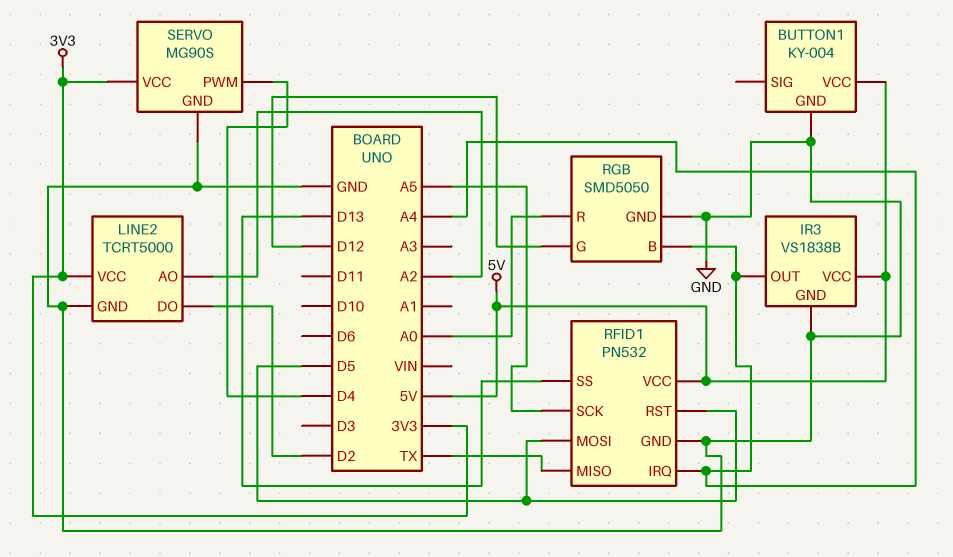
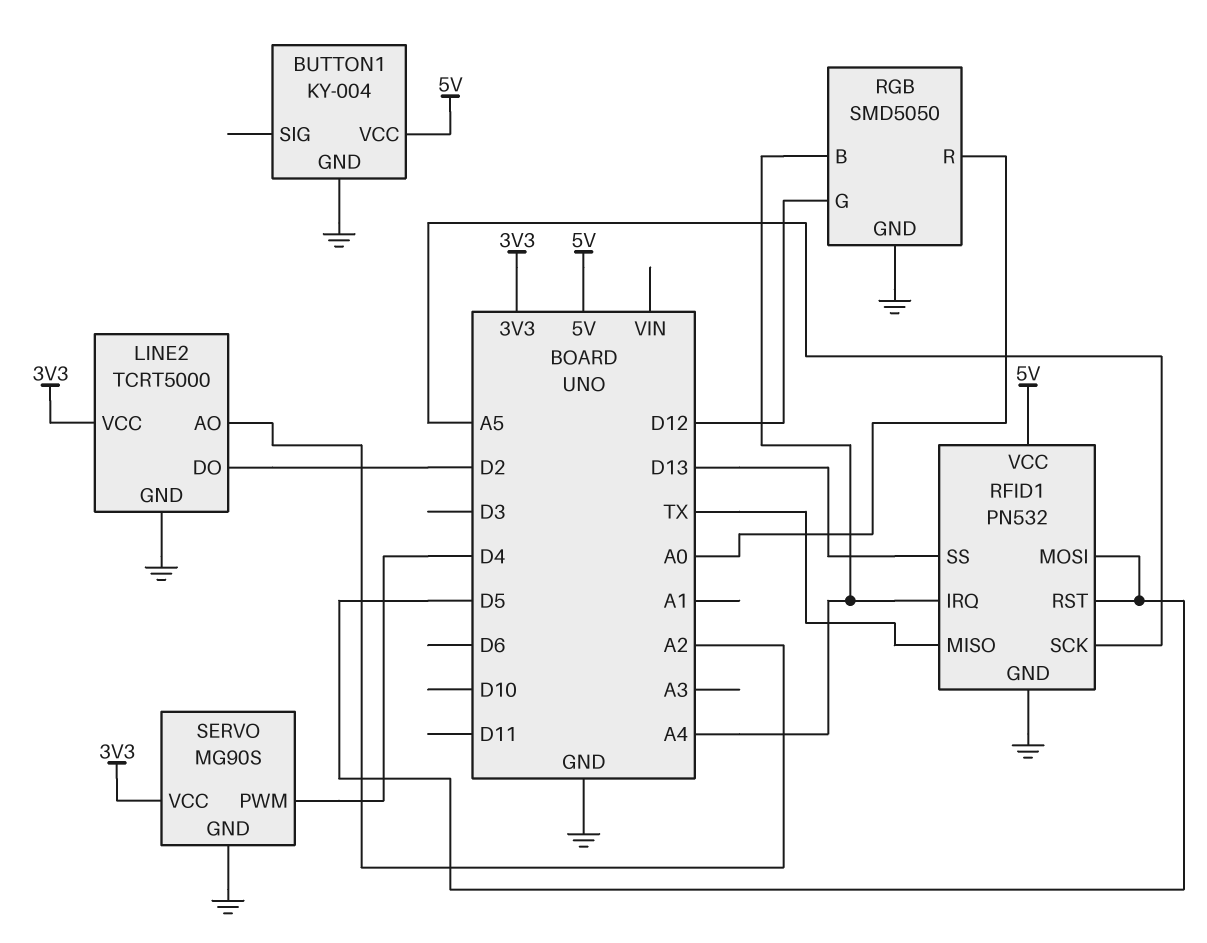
IR3: VS1838B -> none
IR3 pin GND: GND -> none
IR3 pin OUT: A4 -> none
IR3 pin VCC: 5V -> none

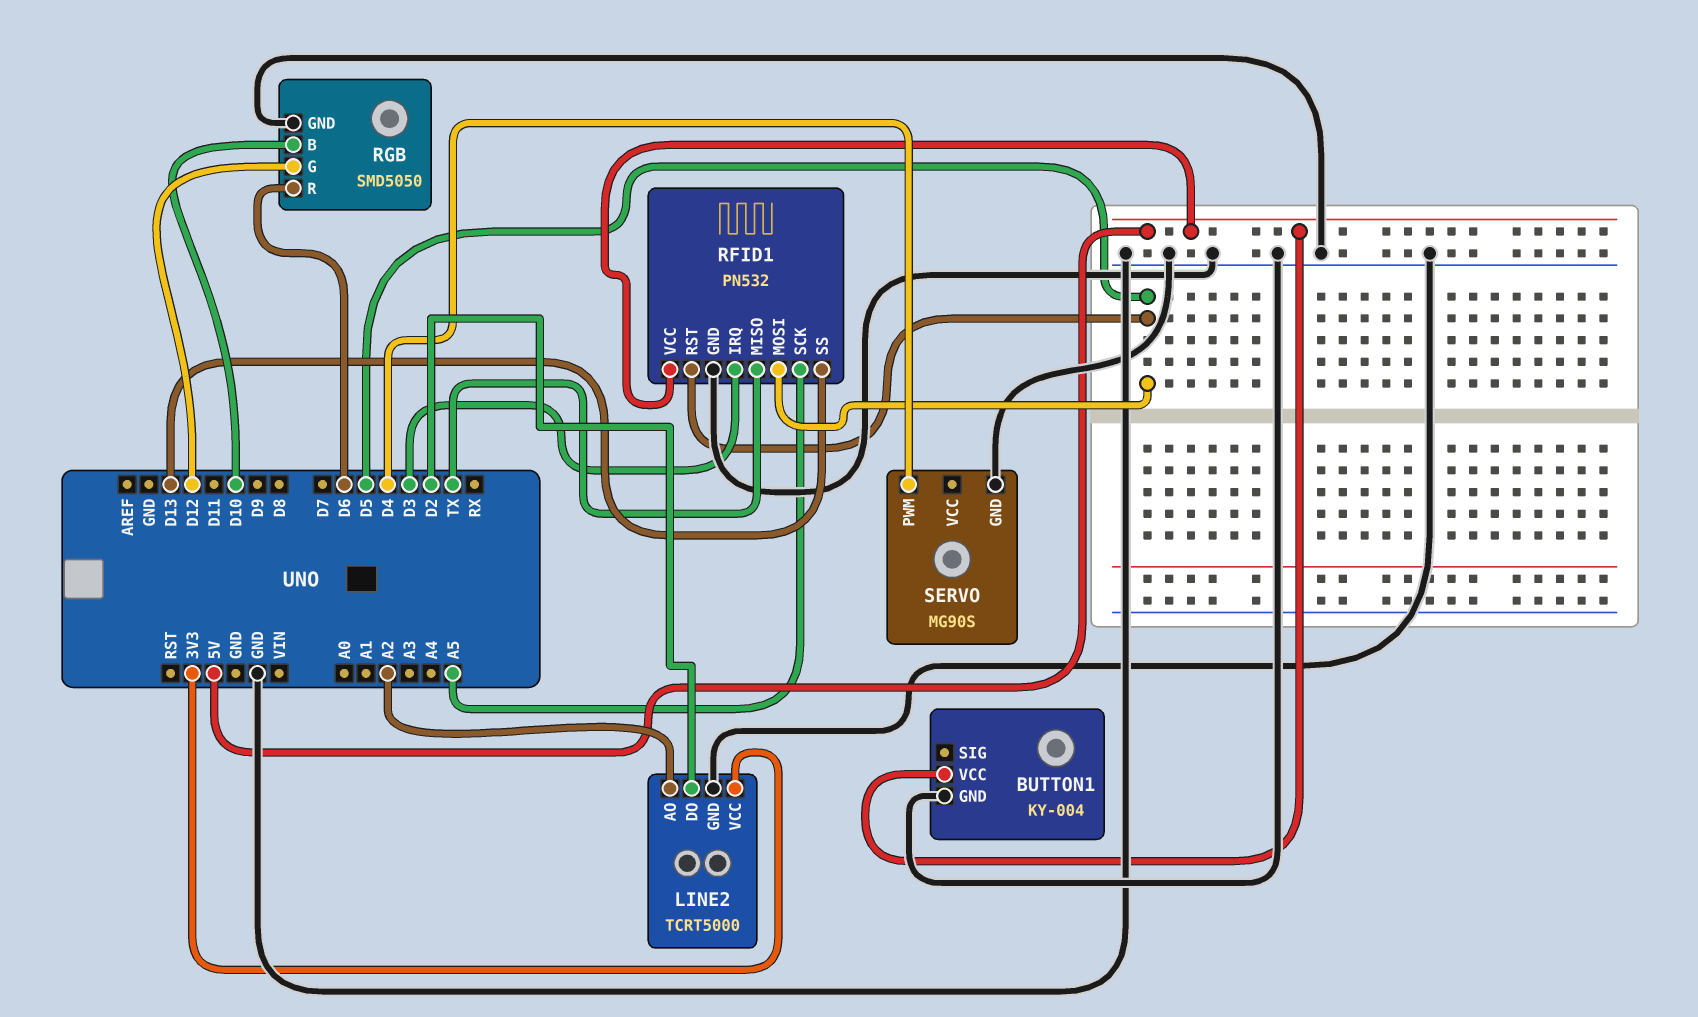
RFID1 pin IRQ: A4 -> D3
RGB pin B: A4 -> D10
RGB pin R: A0 -> D6
SERVO pin VCC: 3V3 -> none

